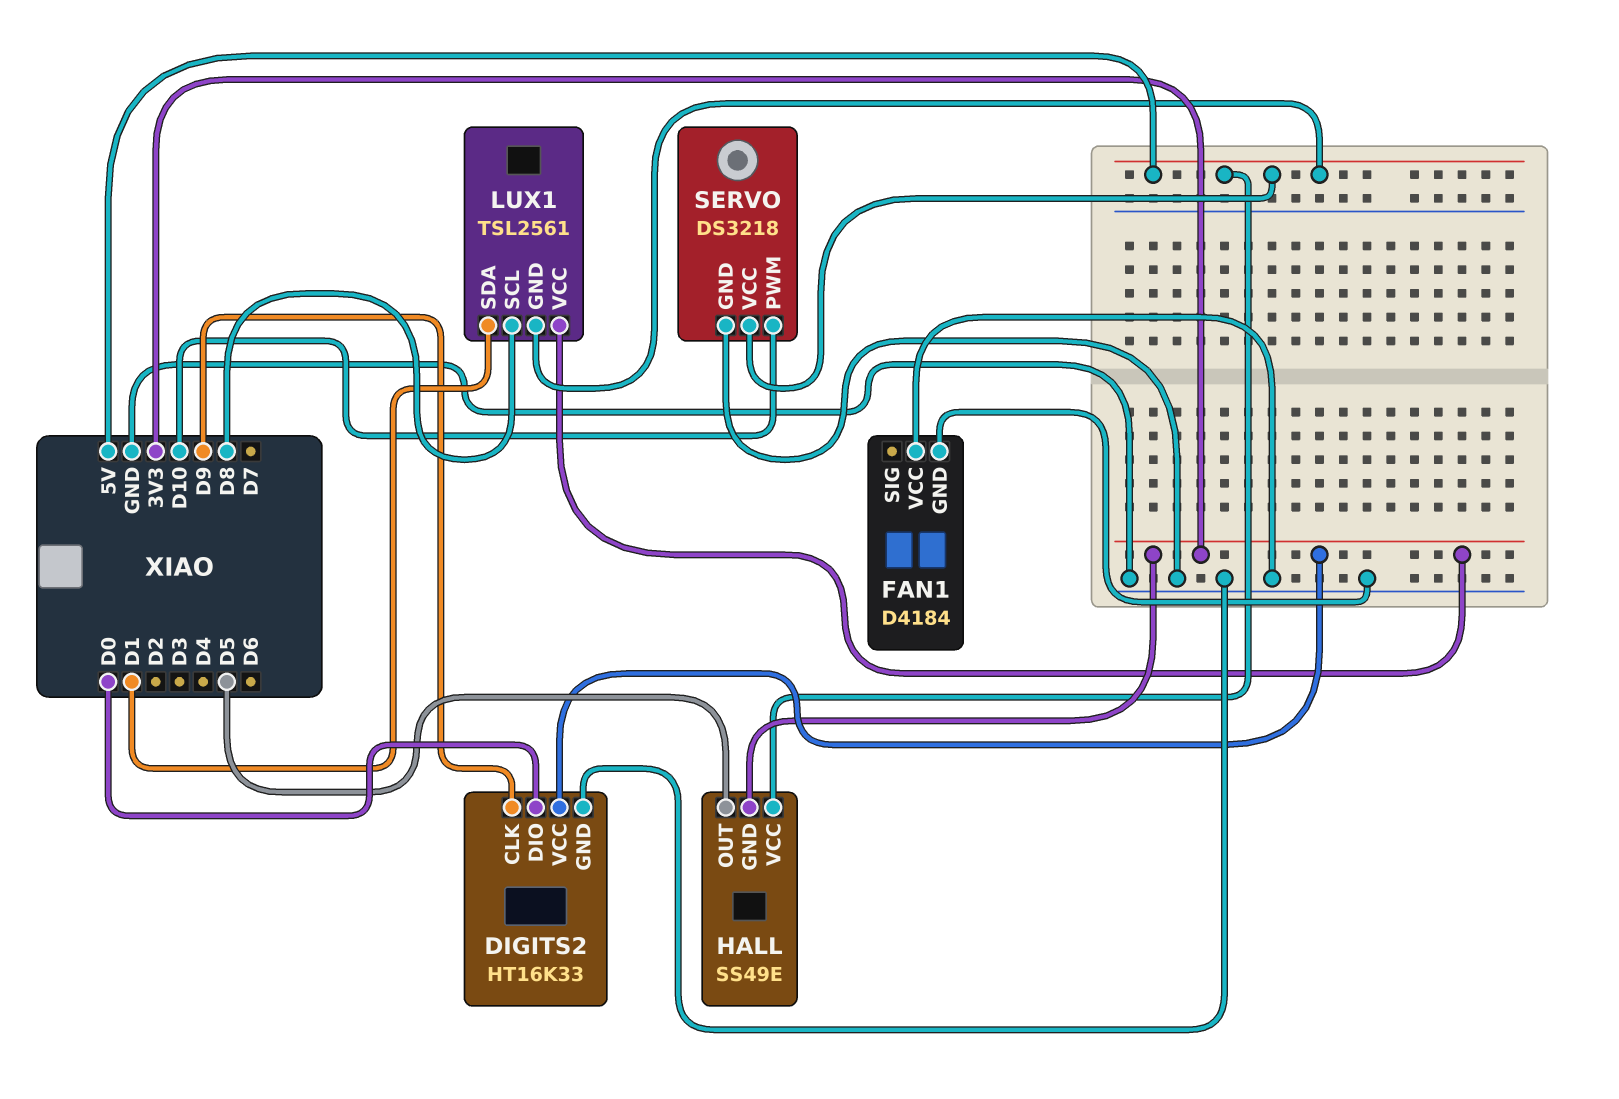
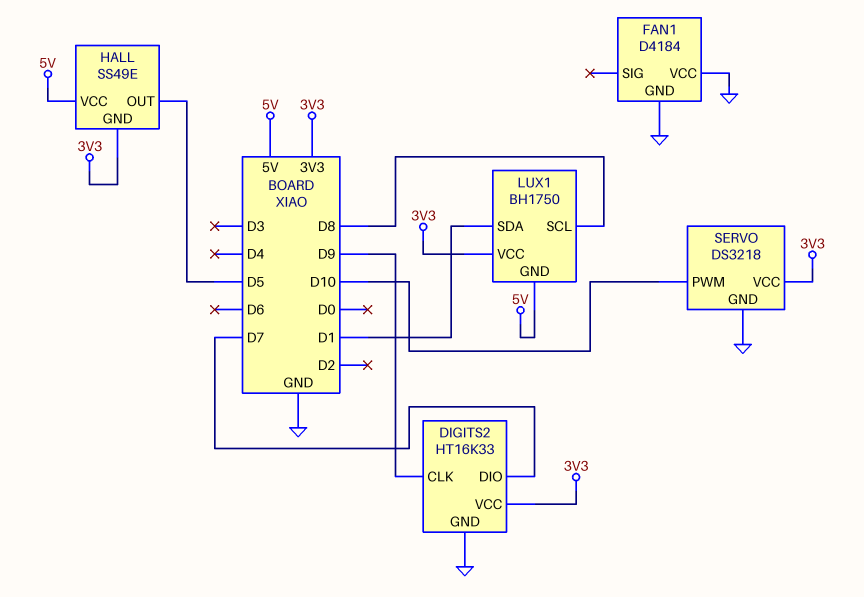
DIGITS2 pin DIO: D0 -> D7
LUX1: TSL2561 -> BH1750
SERVO pin VCC: 5V -> 3V3

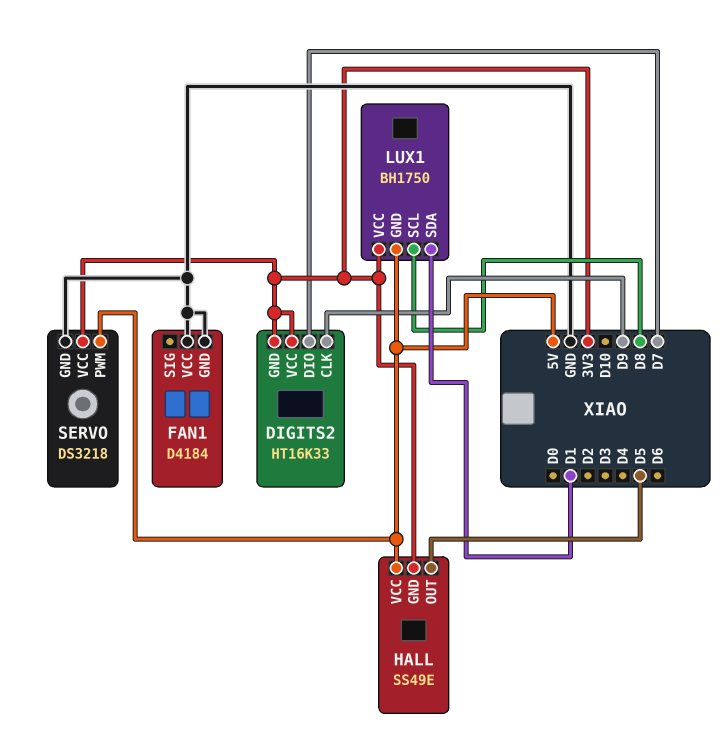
DIGITS2 pin GND: GND -> 3V3
SERVO pin PWM: D10 -> 5V

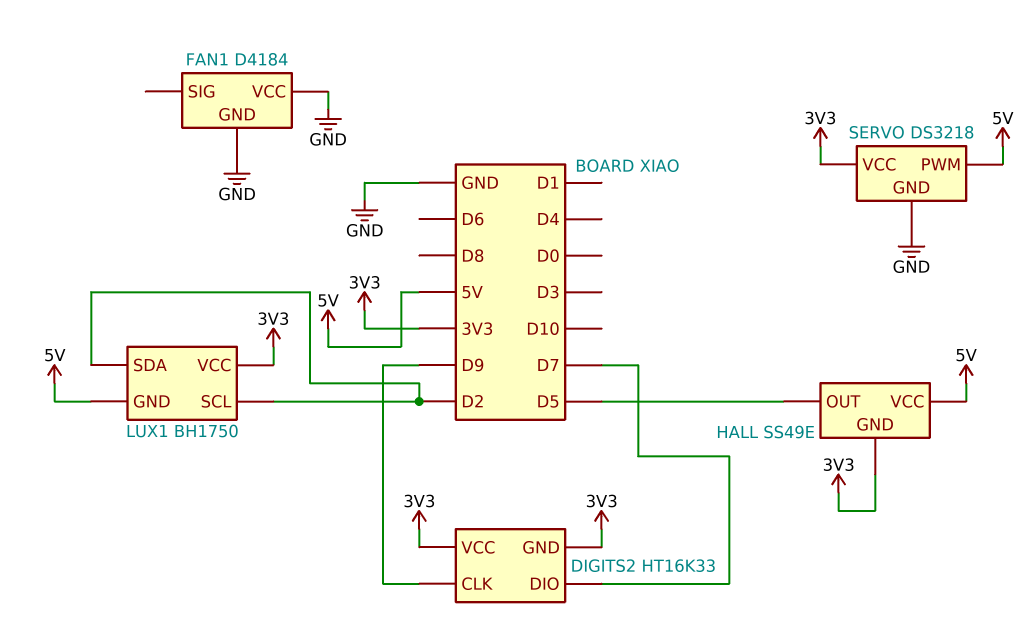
LUX1 pin SCL: D8 -> D2
LUX1 pin SDA: D1 -> D2

